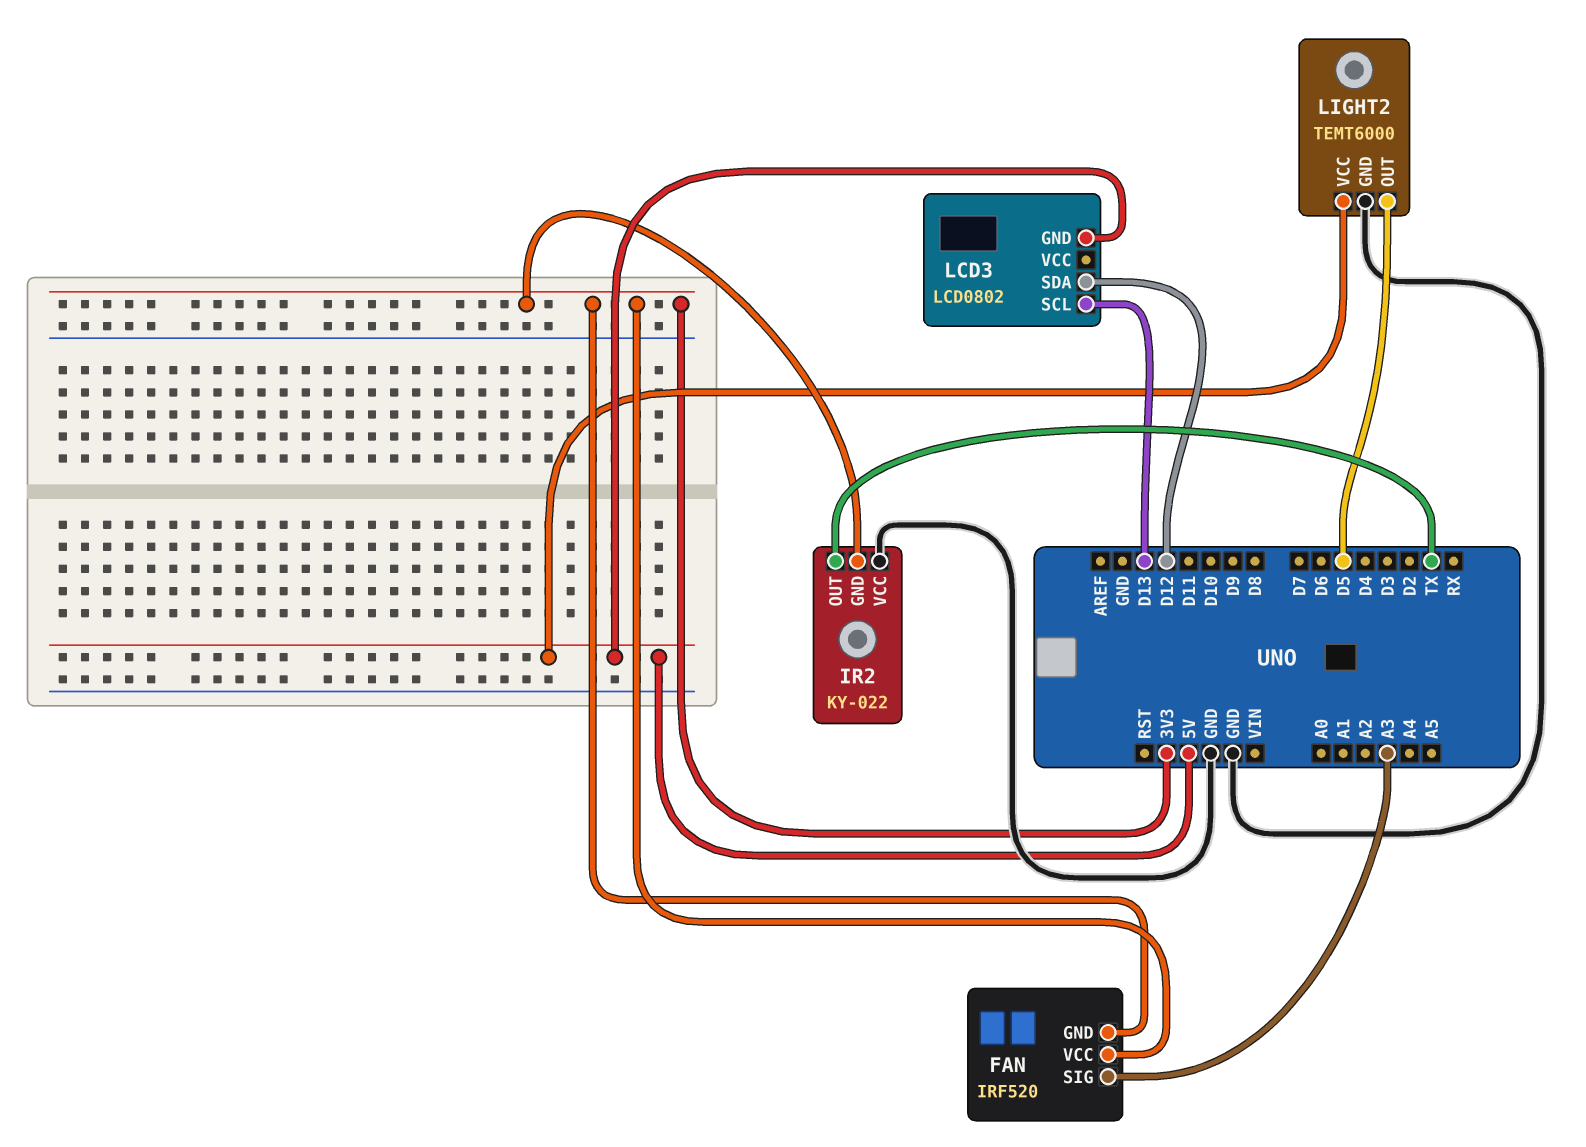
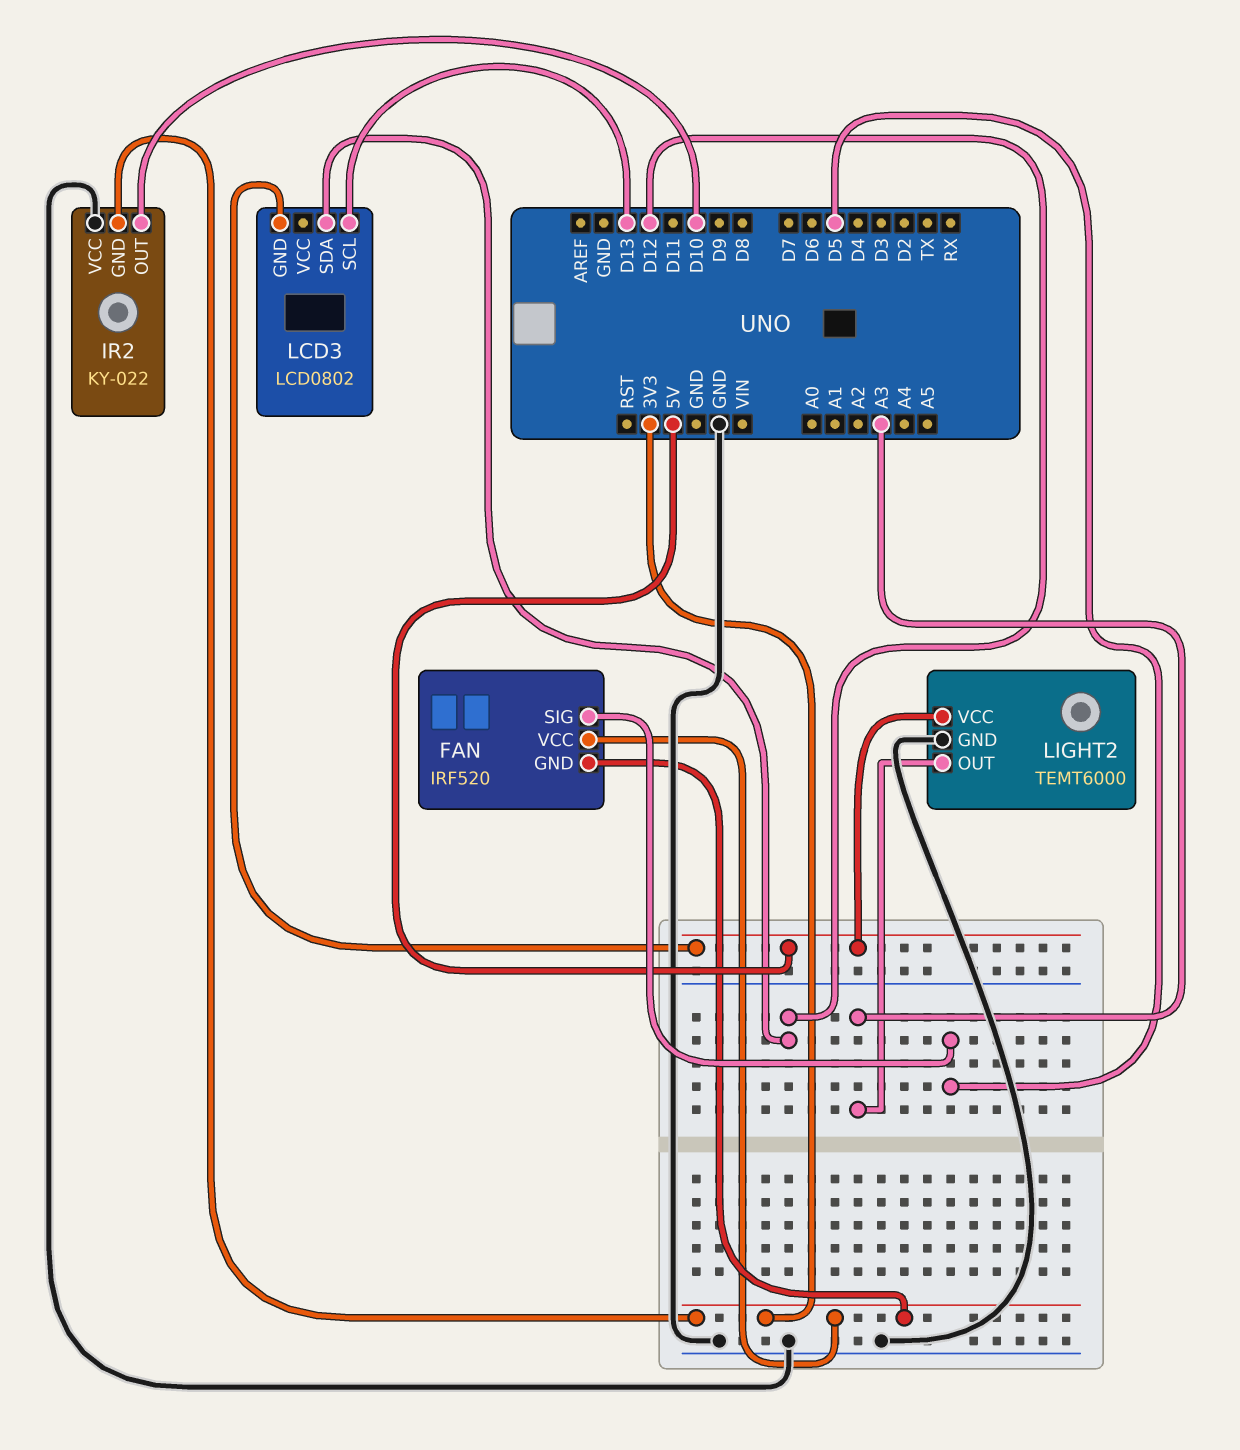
FAN pin SIG: A3 -> D5
IR2 pin OUT: TX -> D10
LIGHT2 pin OUT: D5 -> A3

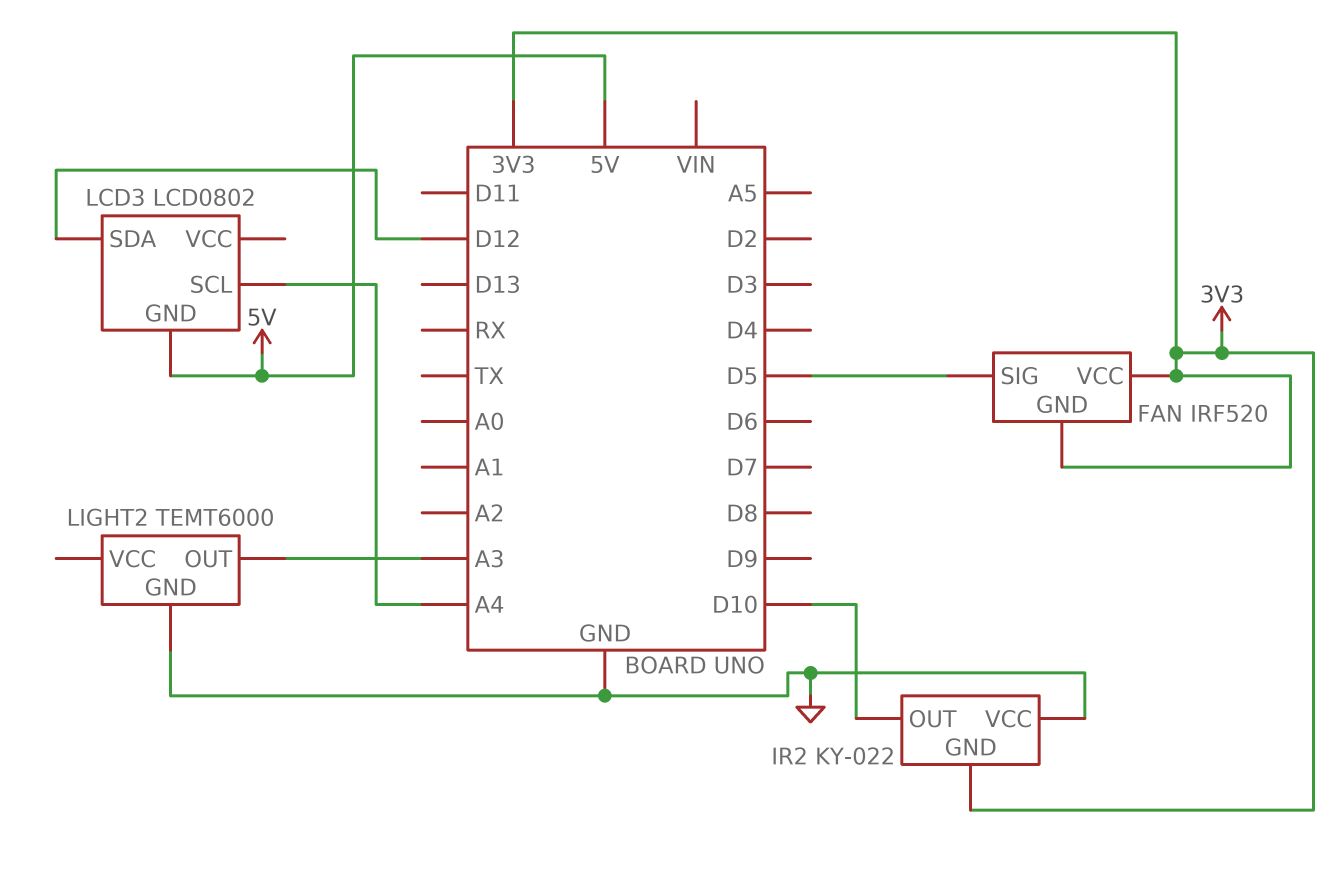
LCD3 pin SCL: D13 -> A4
LIGHT2 pin VCC: 5V -> none

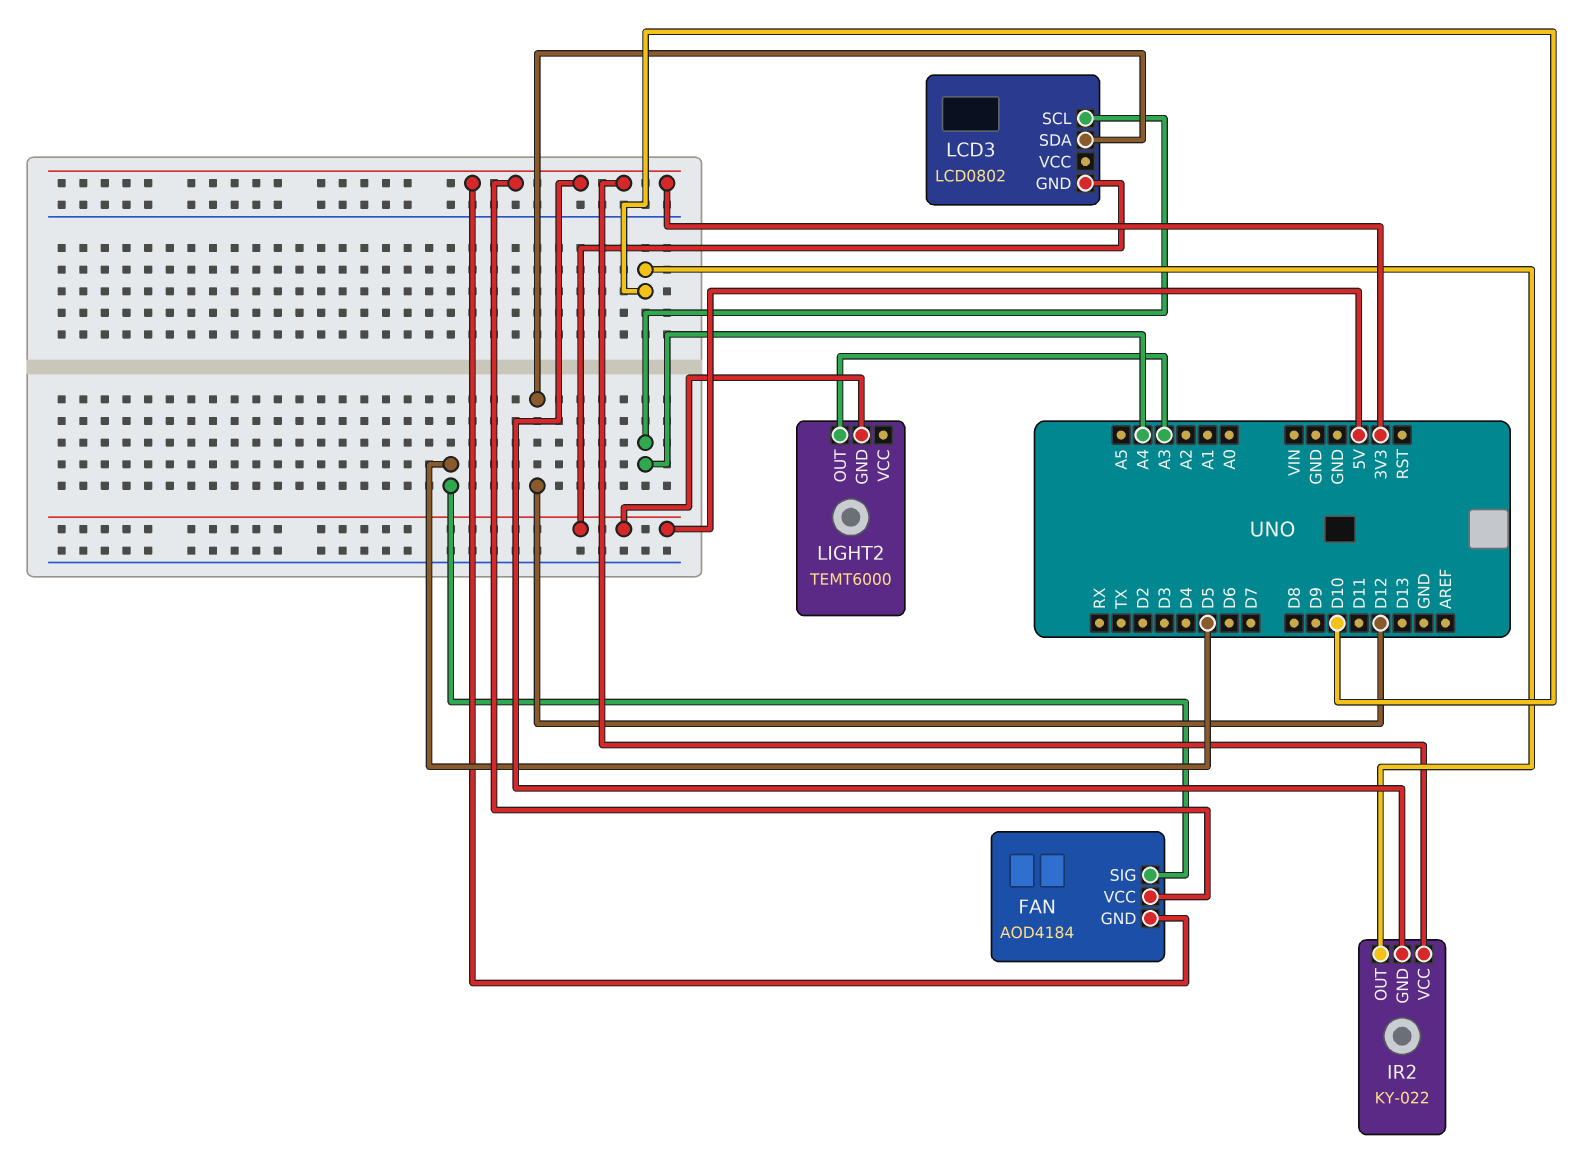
FAN: IRF520 -> AOD4184
IR2 pin VCC: GND -> 3V3
LIGHT2 pin GND: GND -> 5V

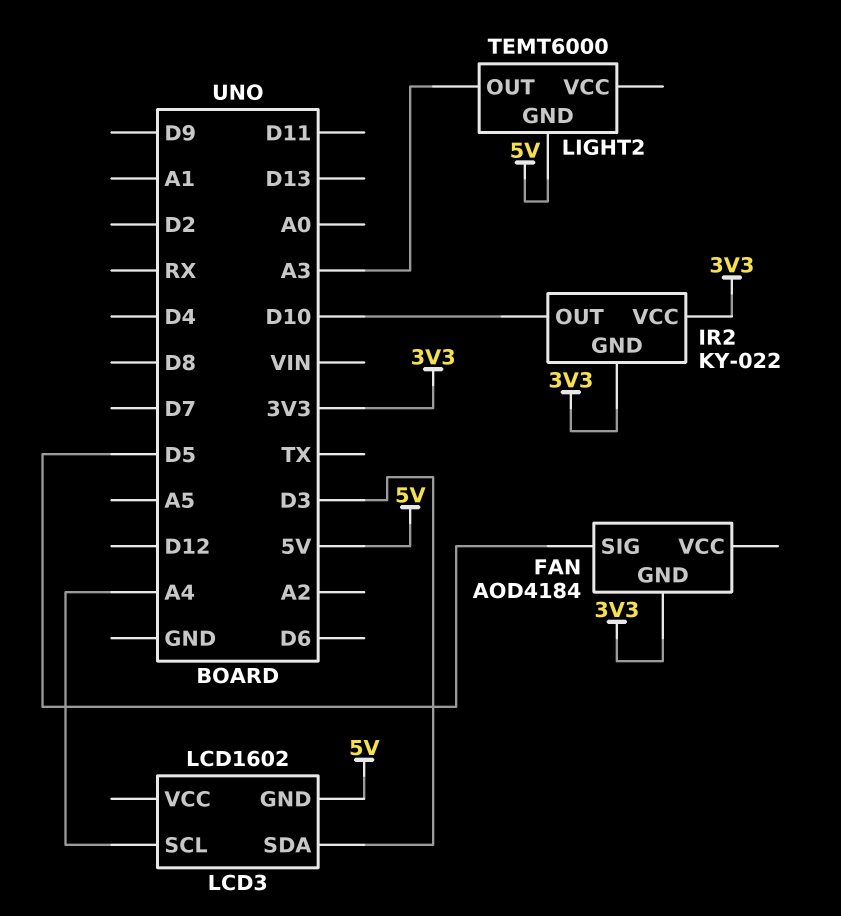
FAN pin VCC: 3V3 -> none
LCD3: LCD0802 -> LCD1602
LCD3 pin SDA: D12 -> D3

